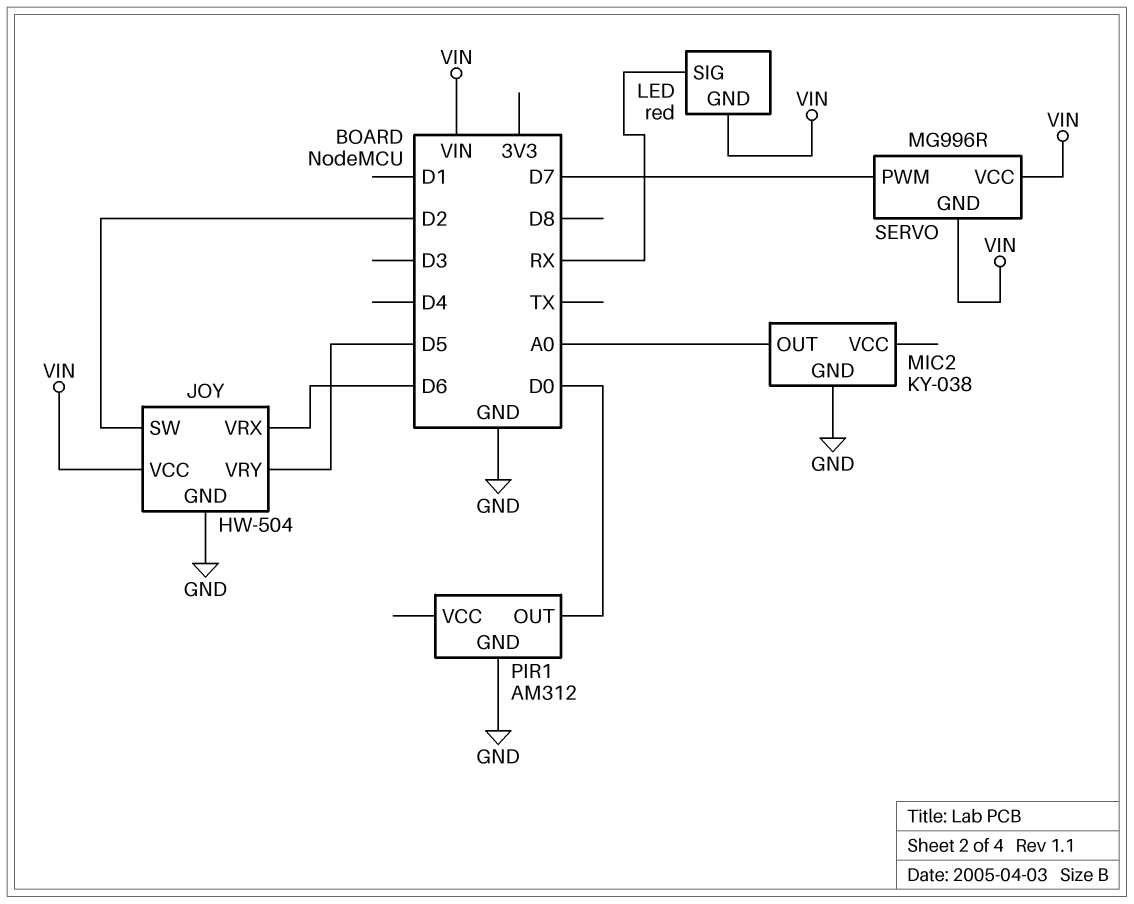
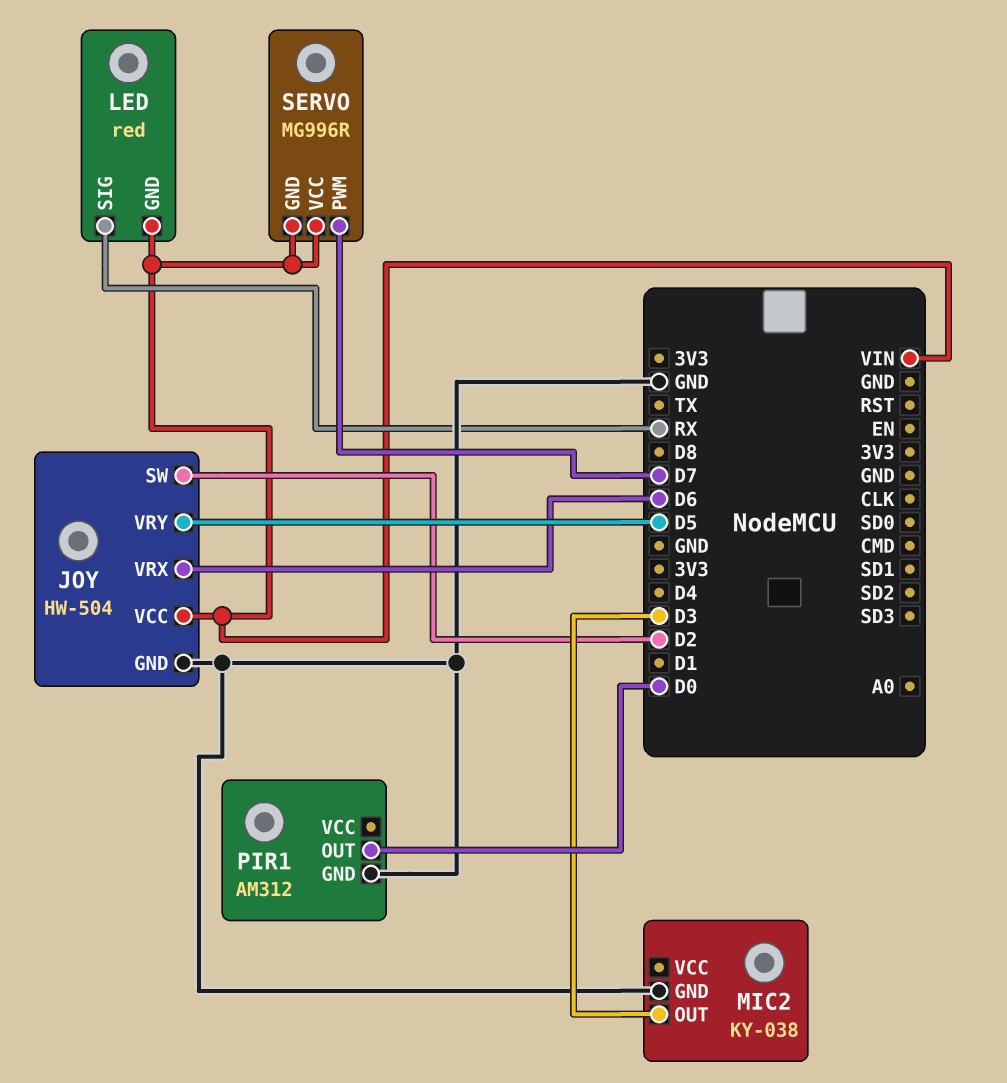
MIC2 pin OUT: A0 -> D3

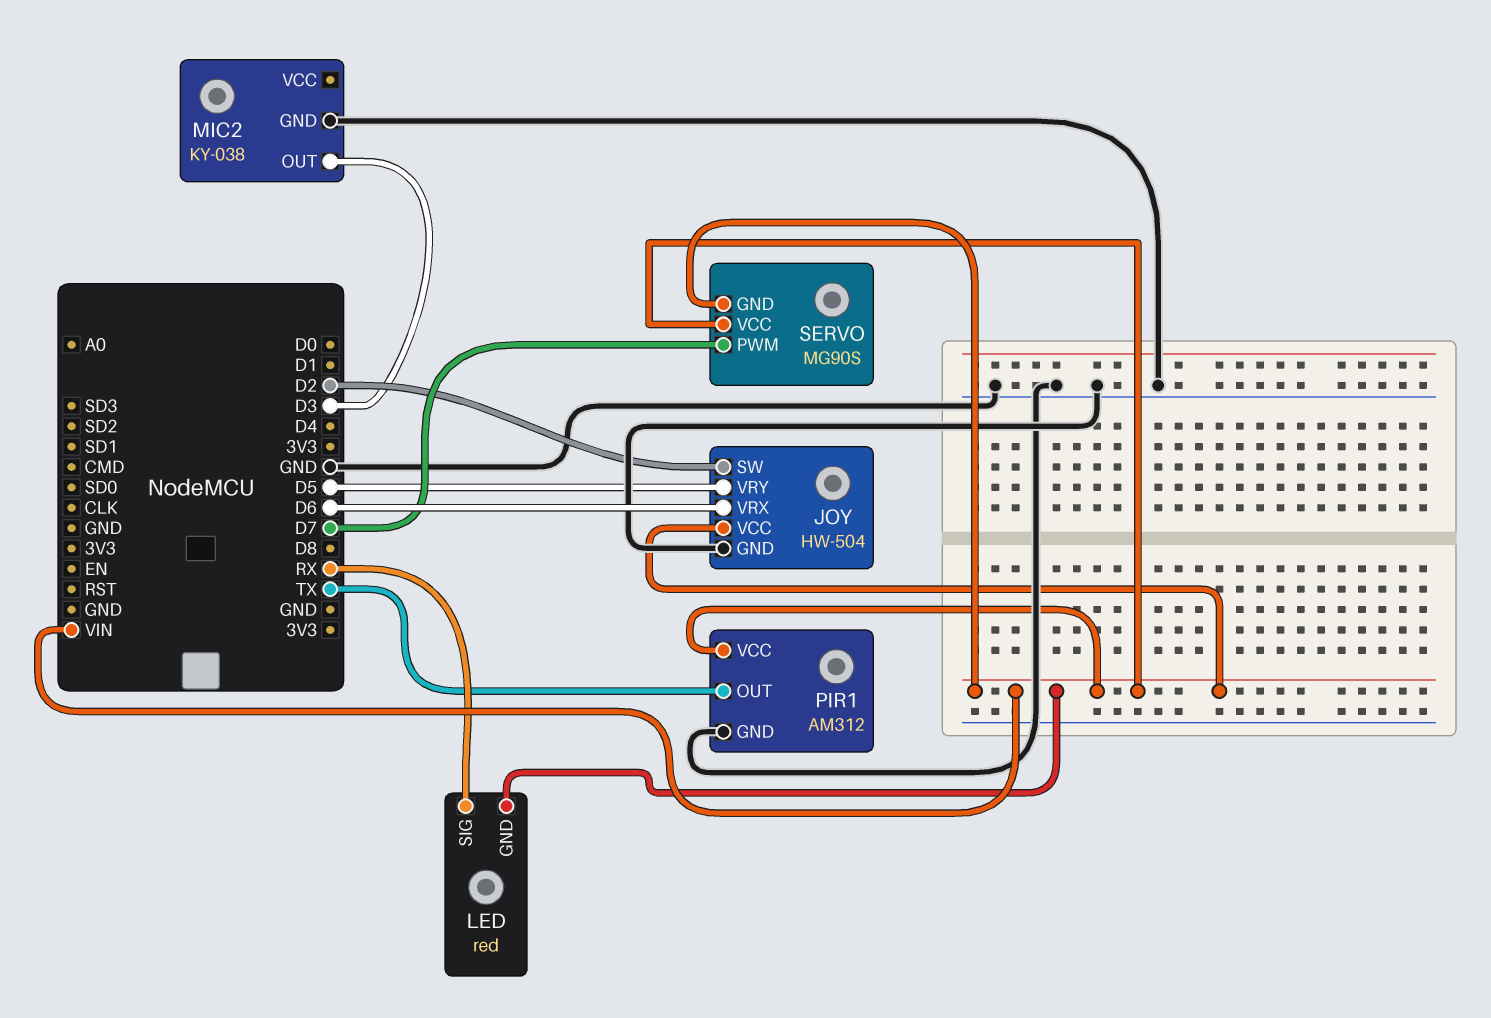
PIR1 pin OUT: D0 -> TX
PIR1 pin VCC: none -> VIN
SERVO: MG996R -> MG90S

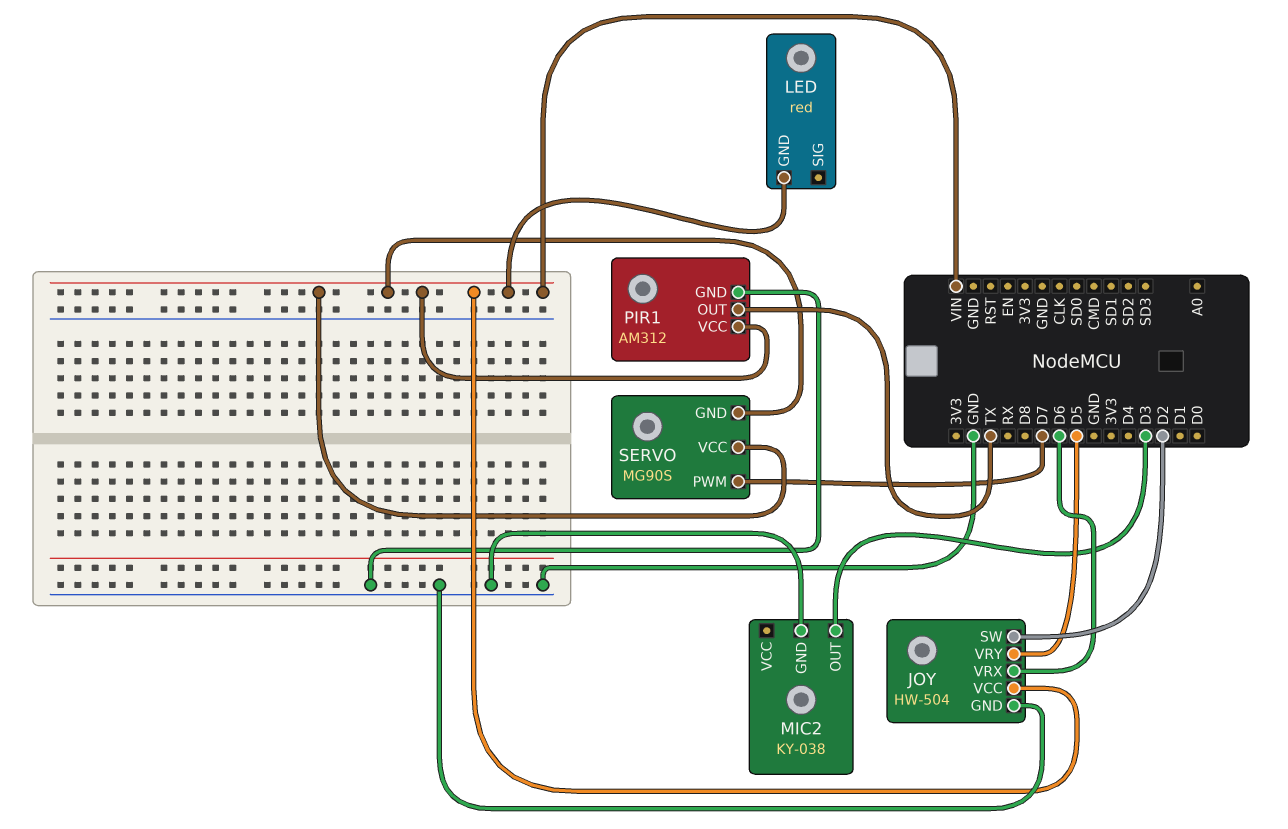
LED pin SIG: RX -> none

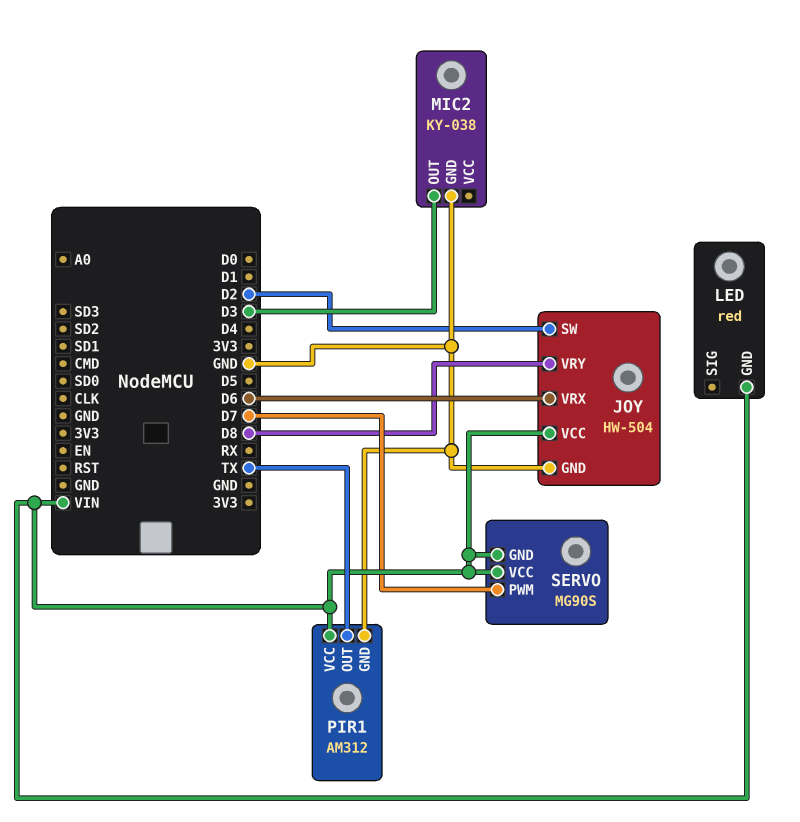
JOY pin VRY: D5 -> D8

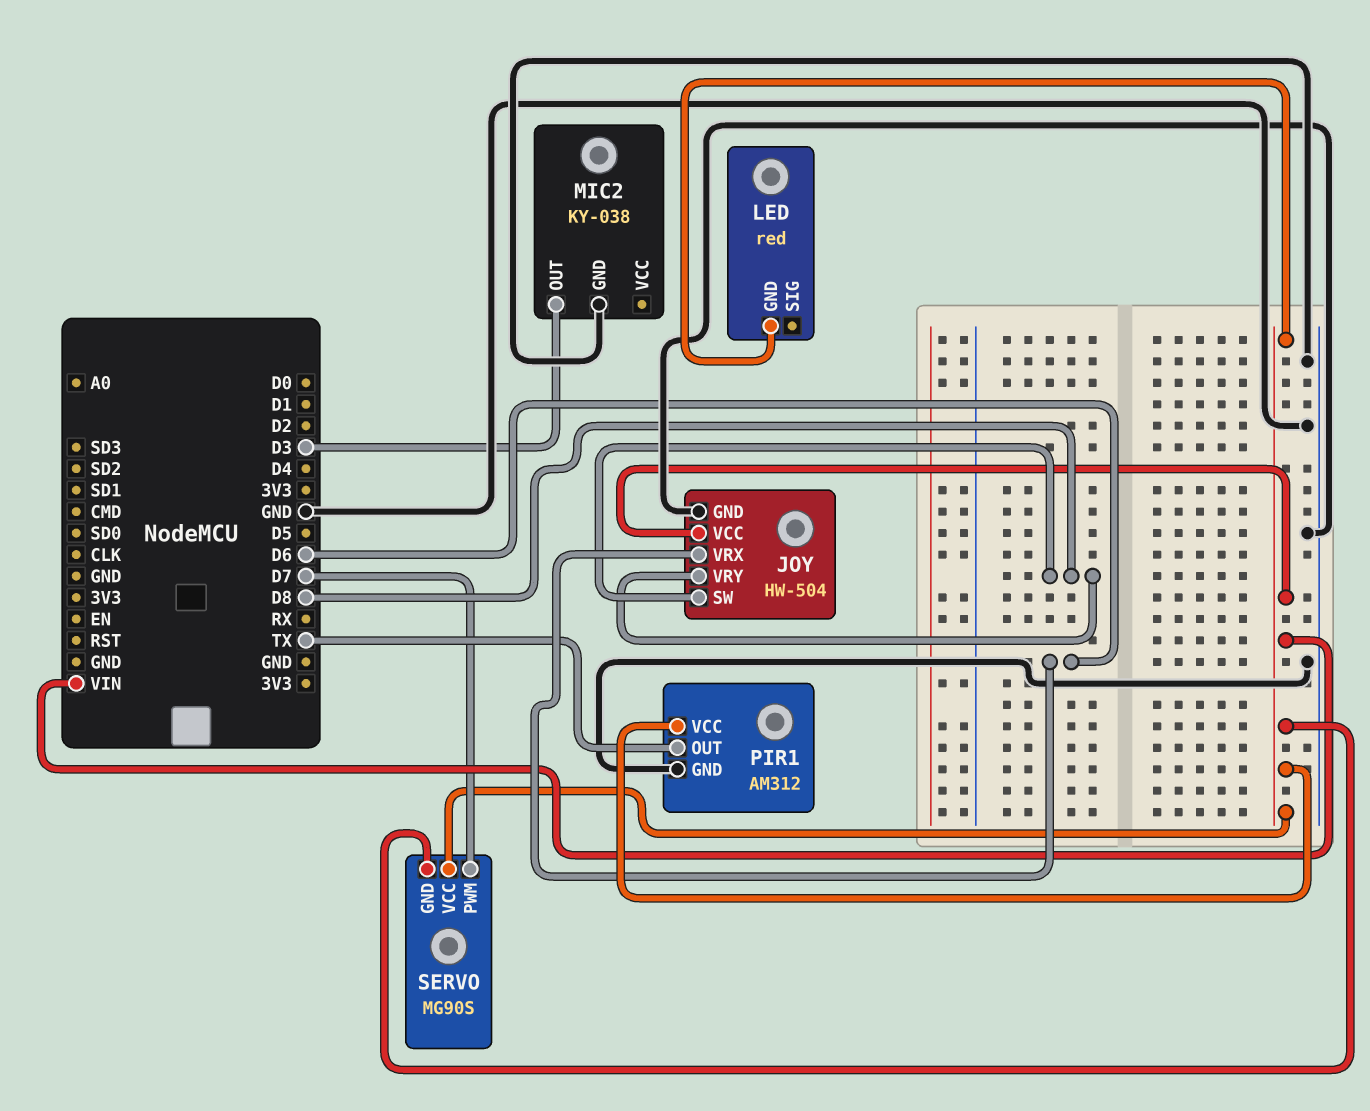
JOY pin SW: D2 -> D8

